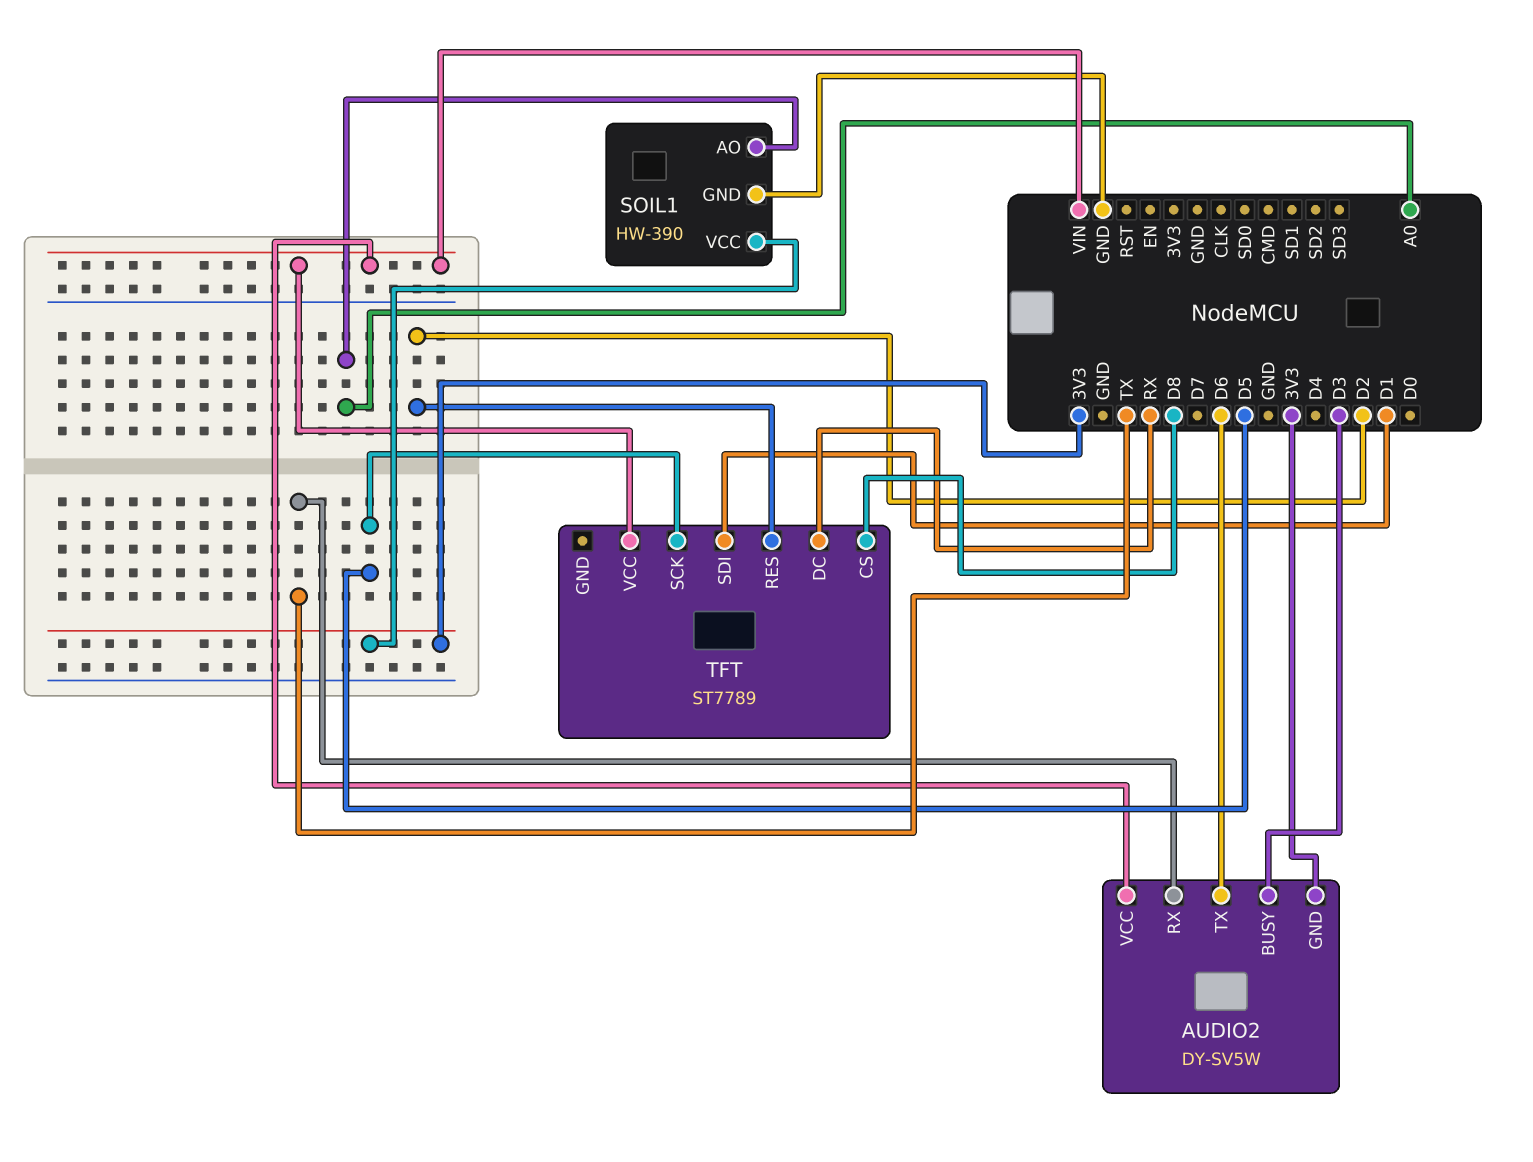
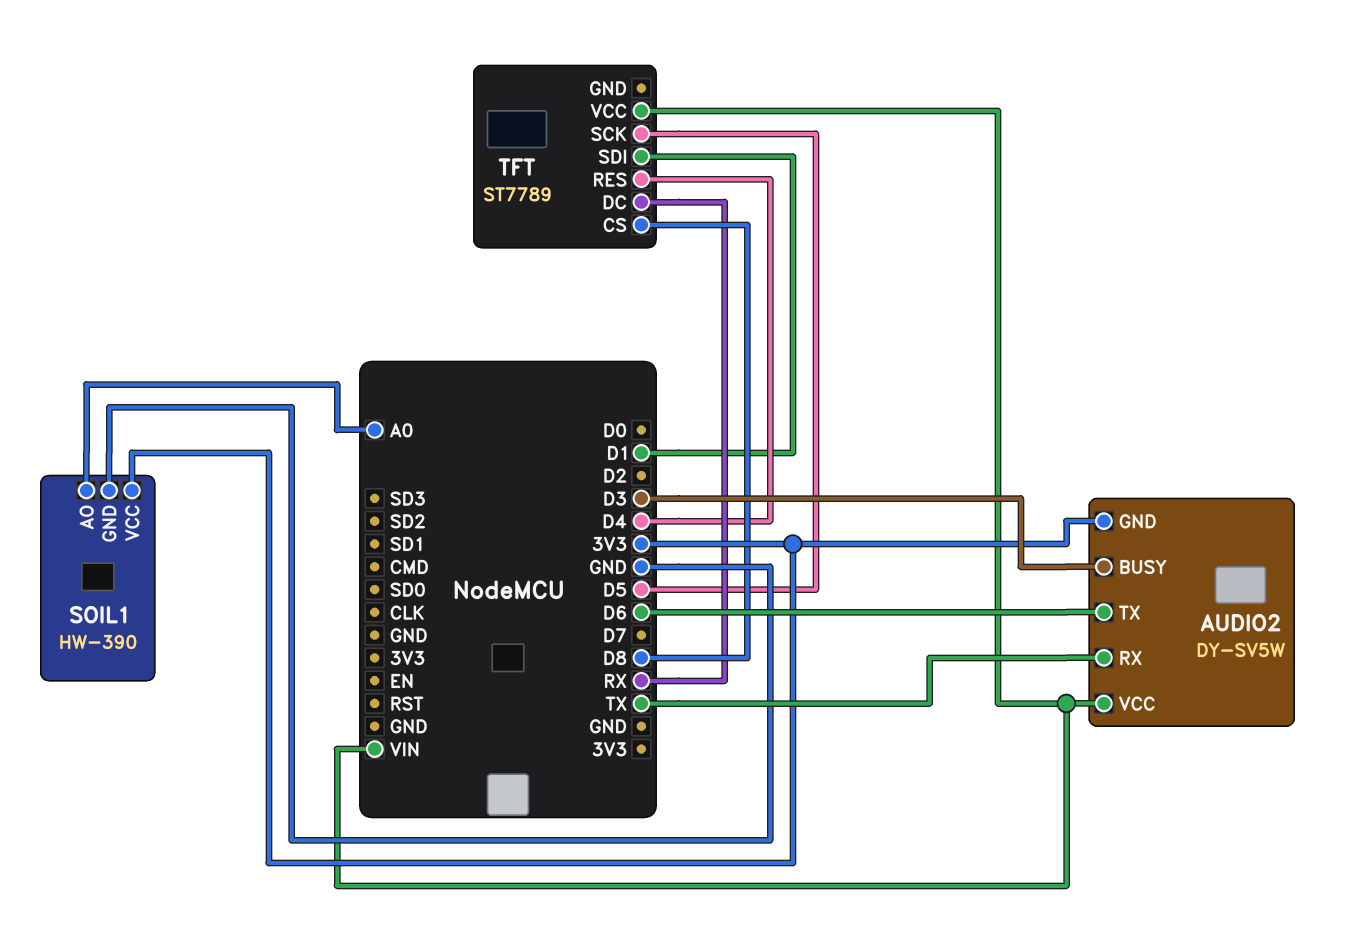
TFT pin RES: D2 -> D4

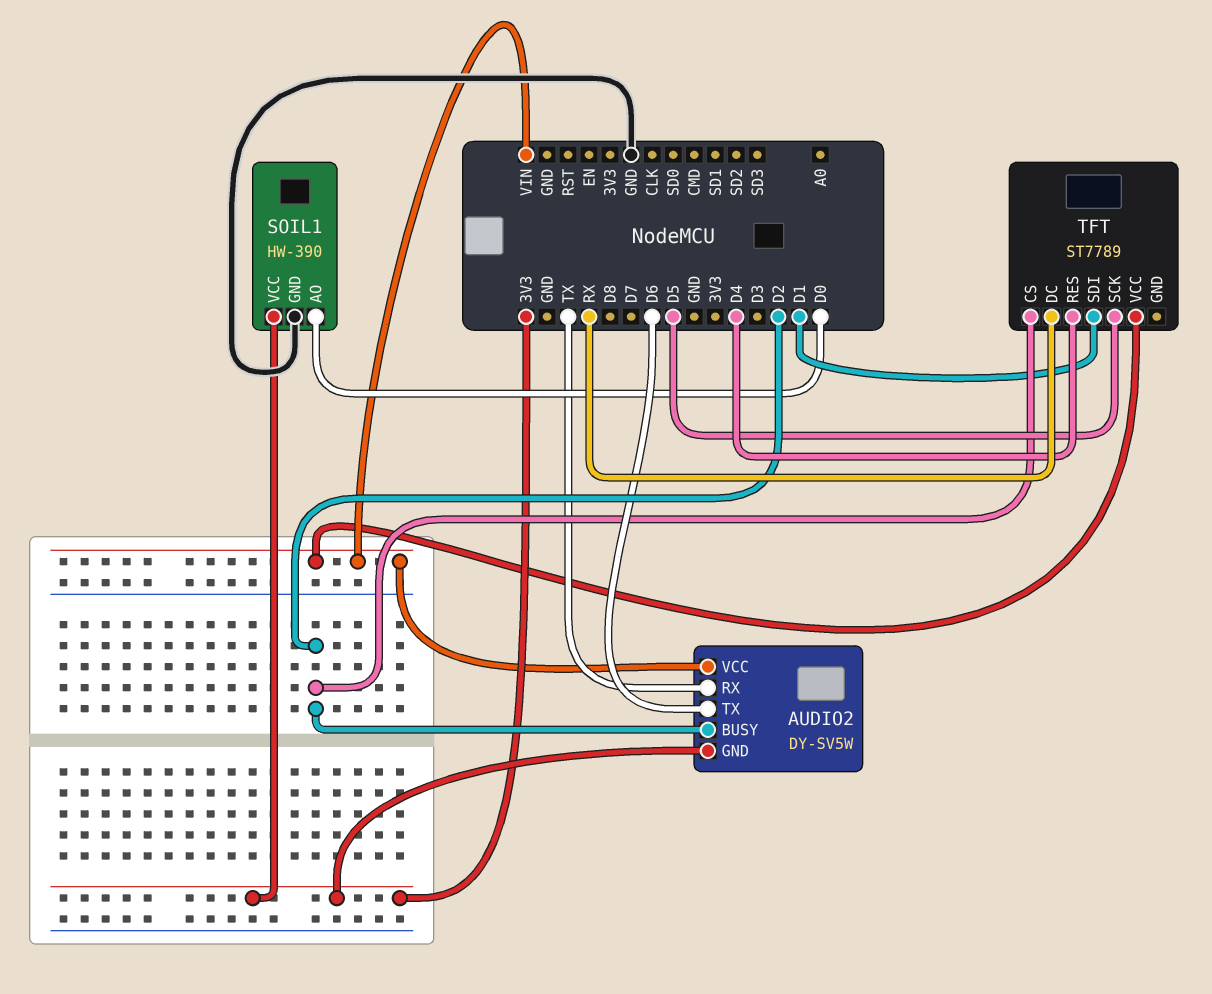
AUDIO2 pin BUSY: D3 -> D2
SOIL1 pin AO: A0 -> D0
TFT pin CS: D8 -> D2

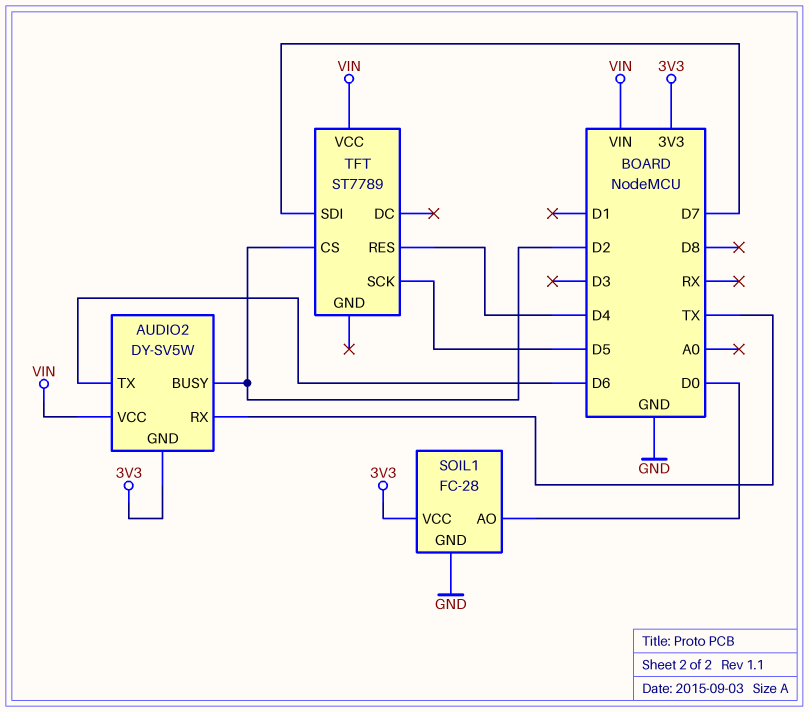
SOIL1: HW-390 -> FC-28
TFT pin DC: RX -> none
TFT pin SDI: D1 -> D7

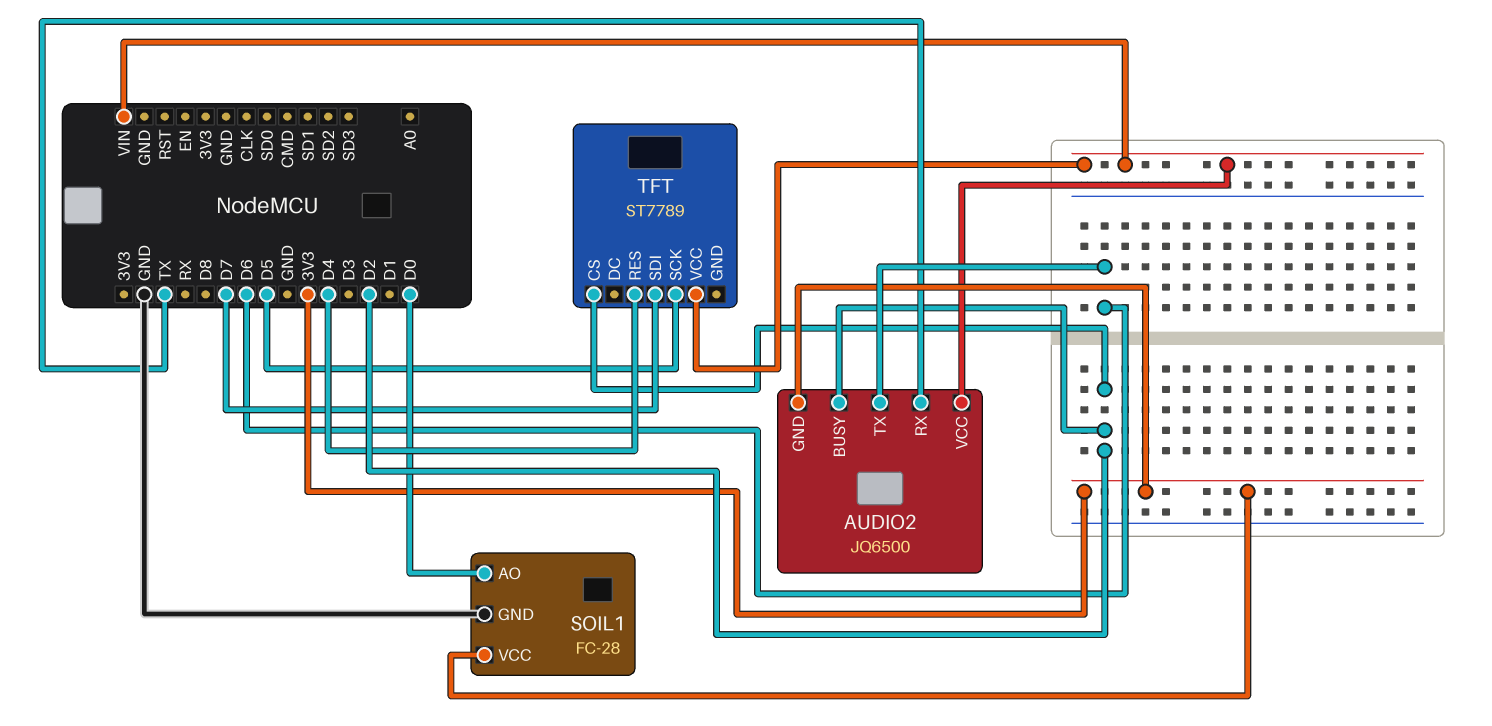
AUDIO2: DY-SV5W -> JQ6500

